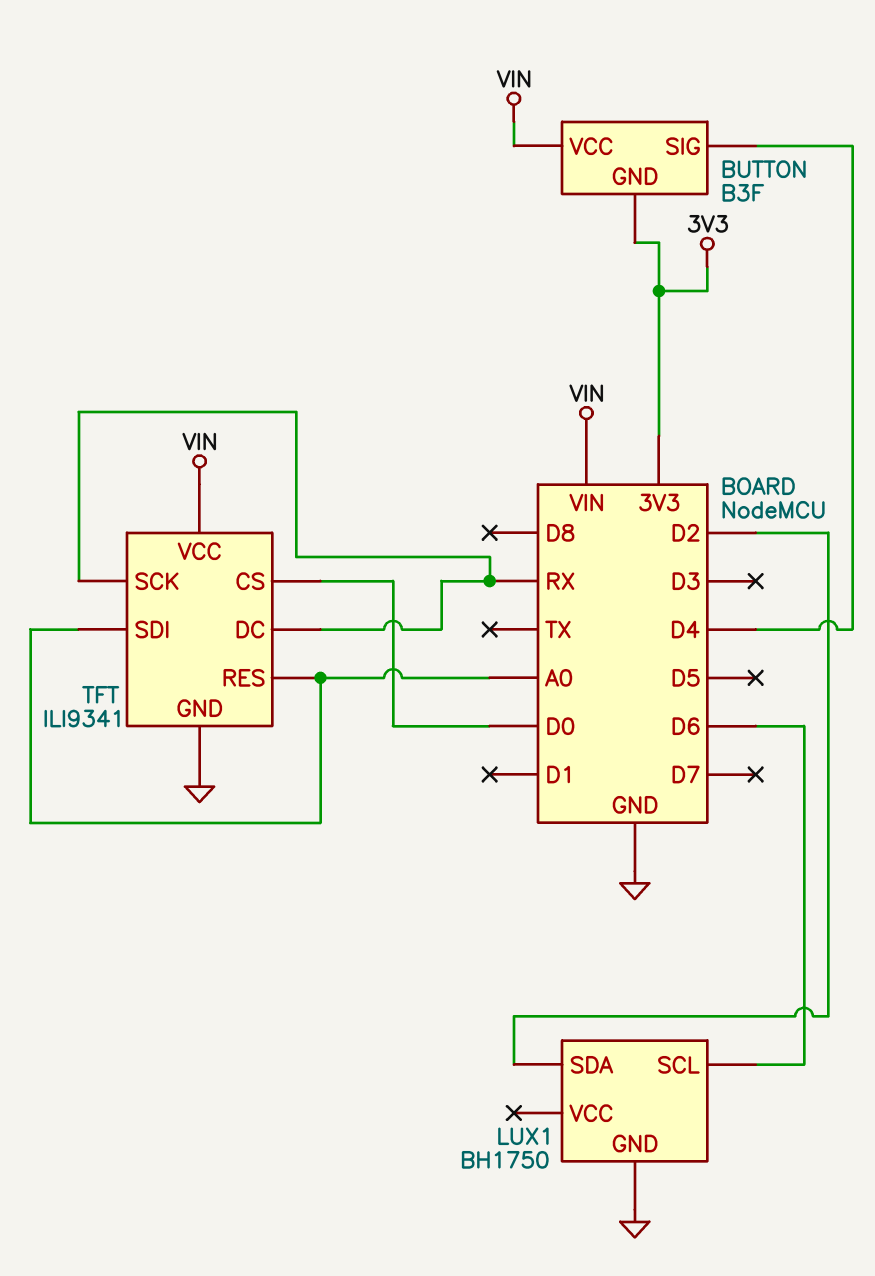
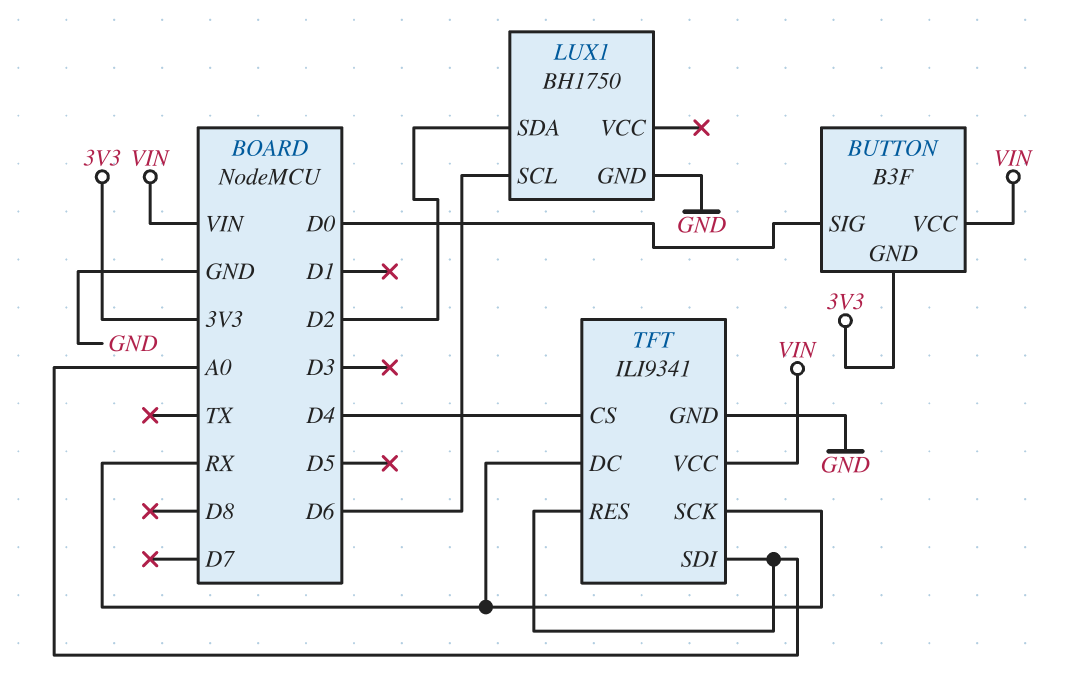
BUTTON pin SIG: D4 -> D0
TFT pin CS: D0 -> D4

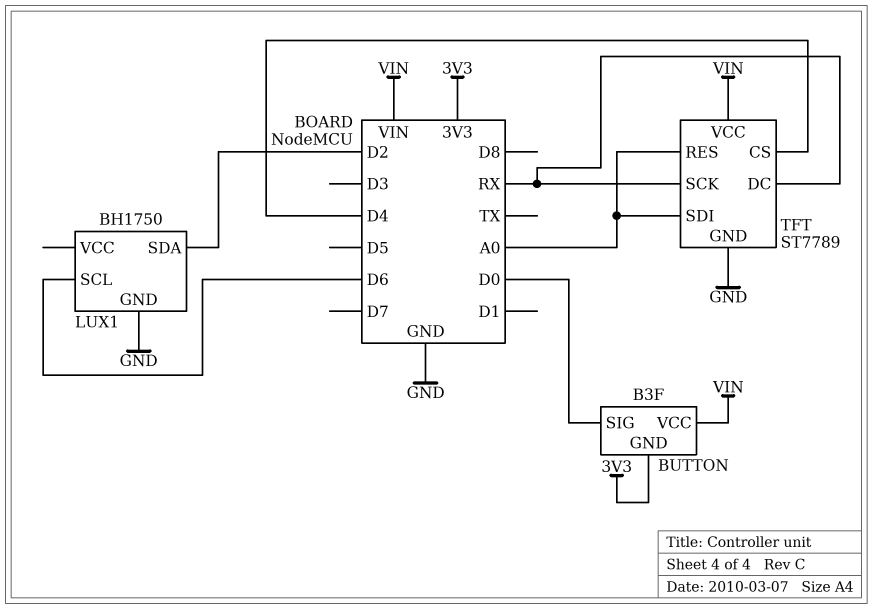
TFT: ILI9341 -> ST7789

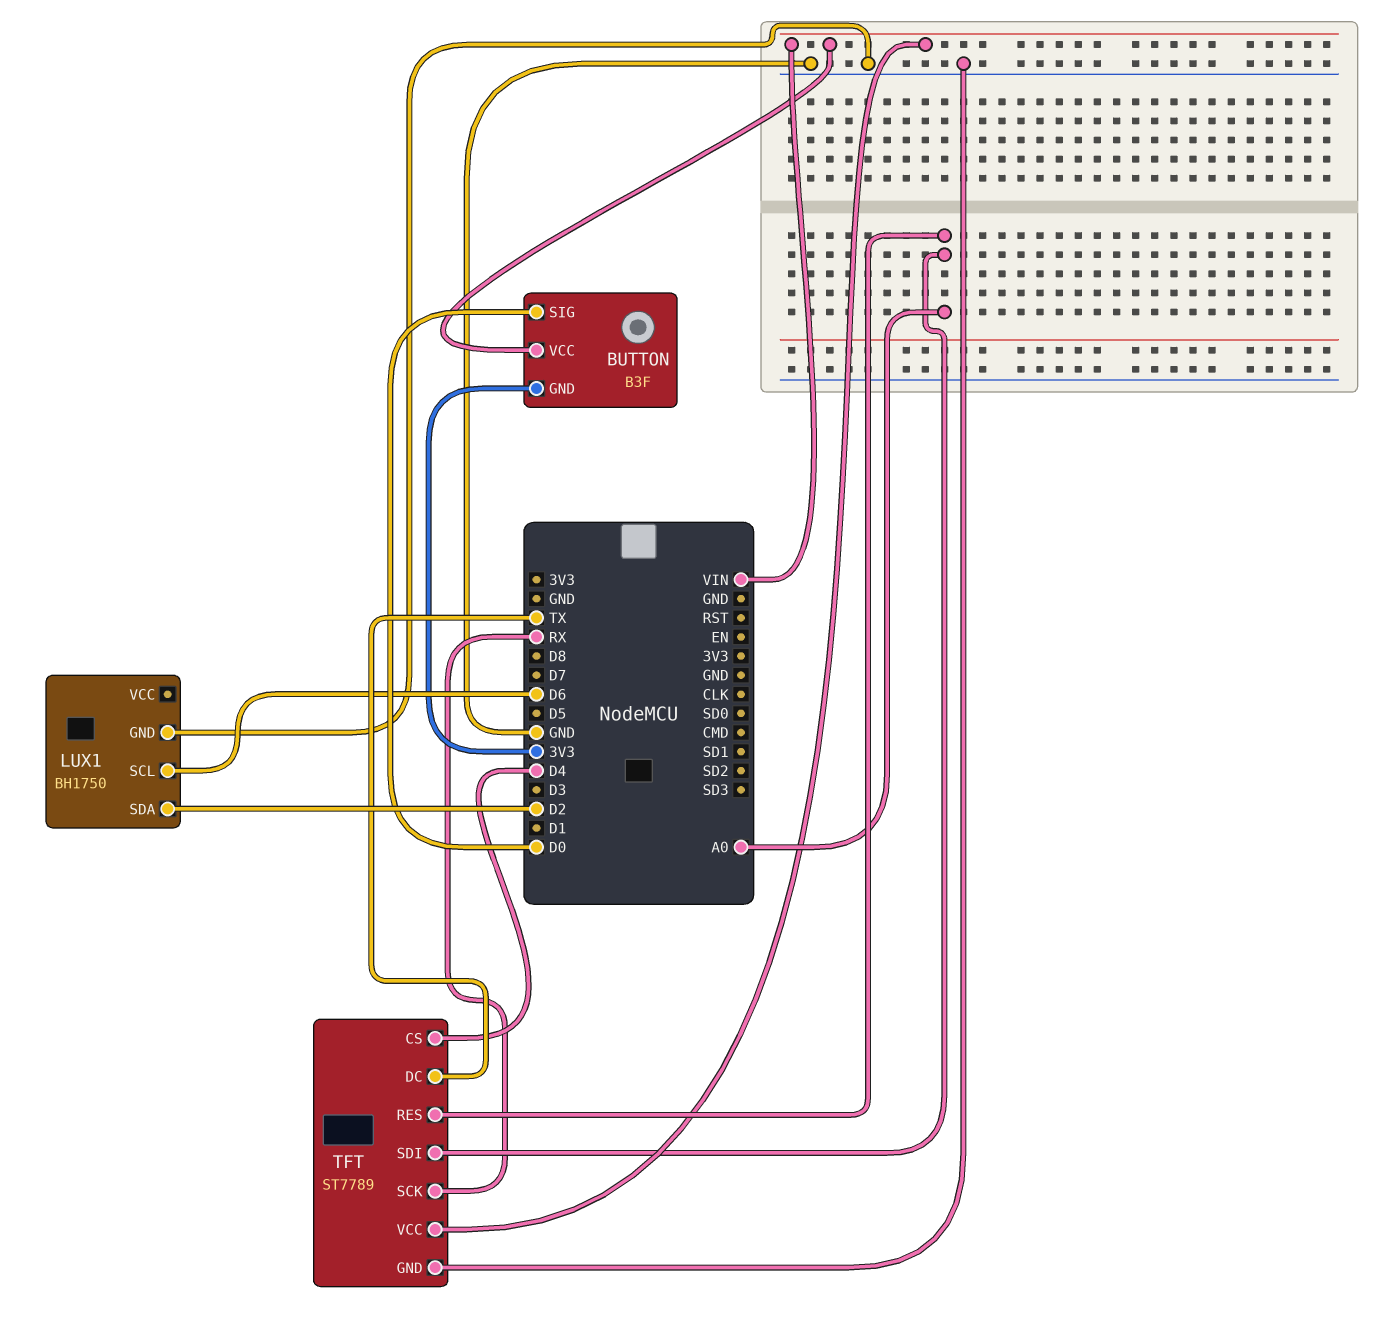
TFT pin DC: RX -> TX

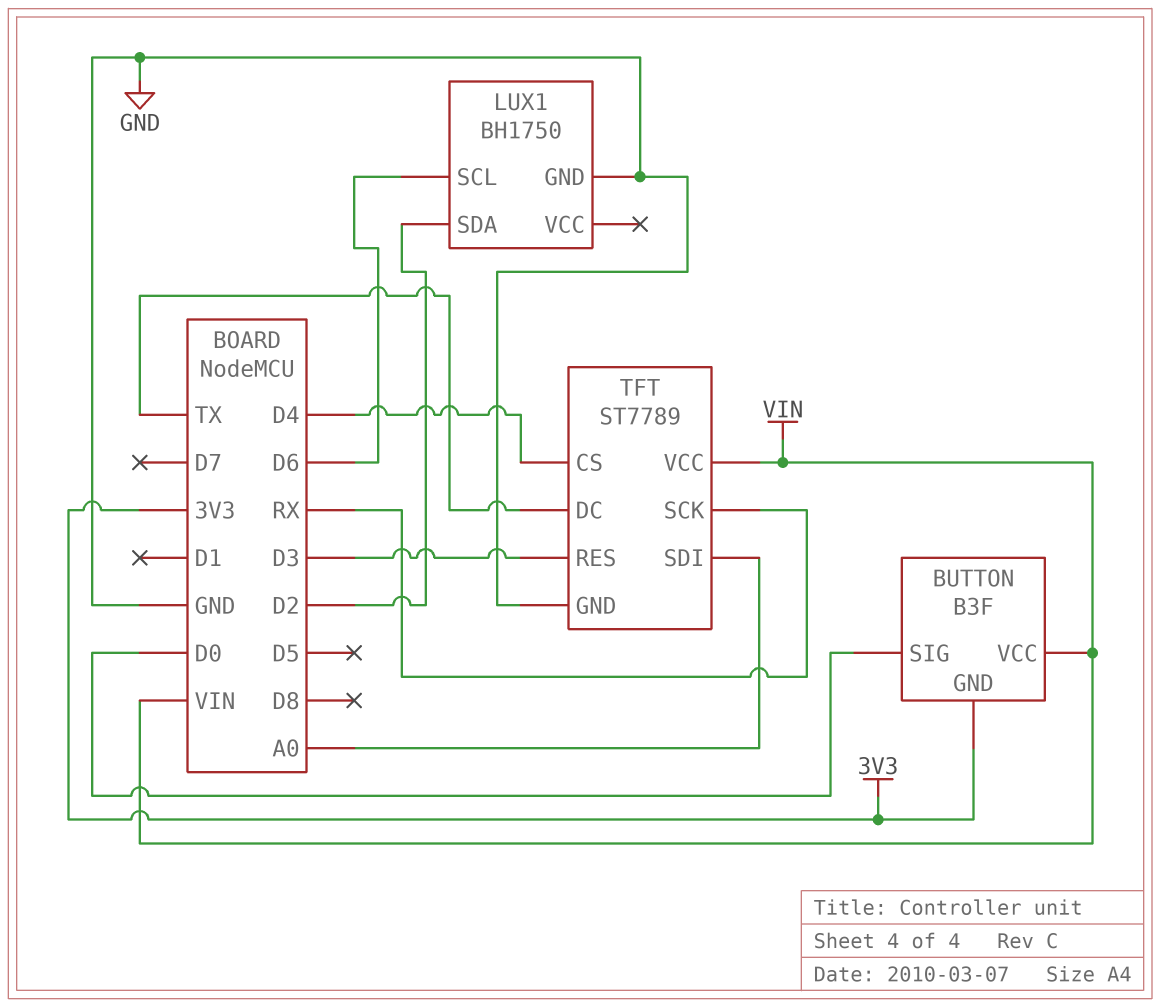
TFT pin RES: A0 -> D3

